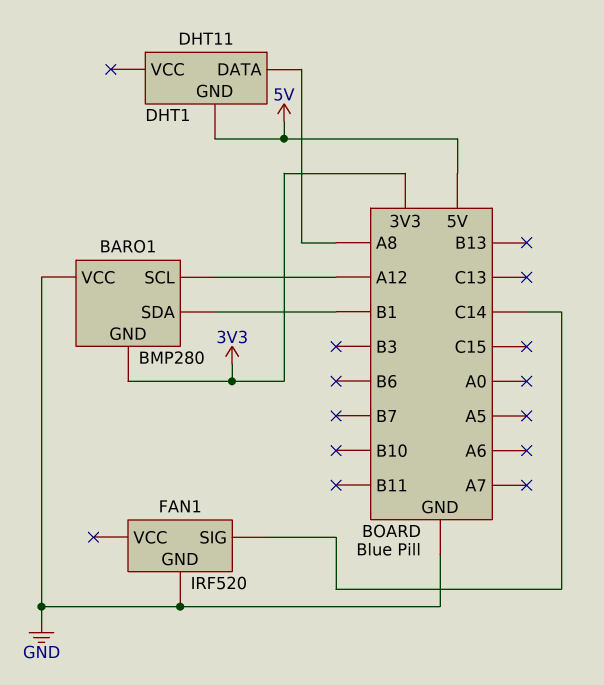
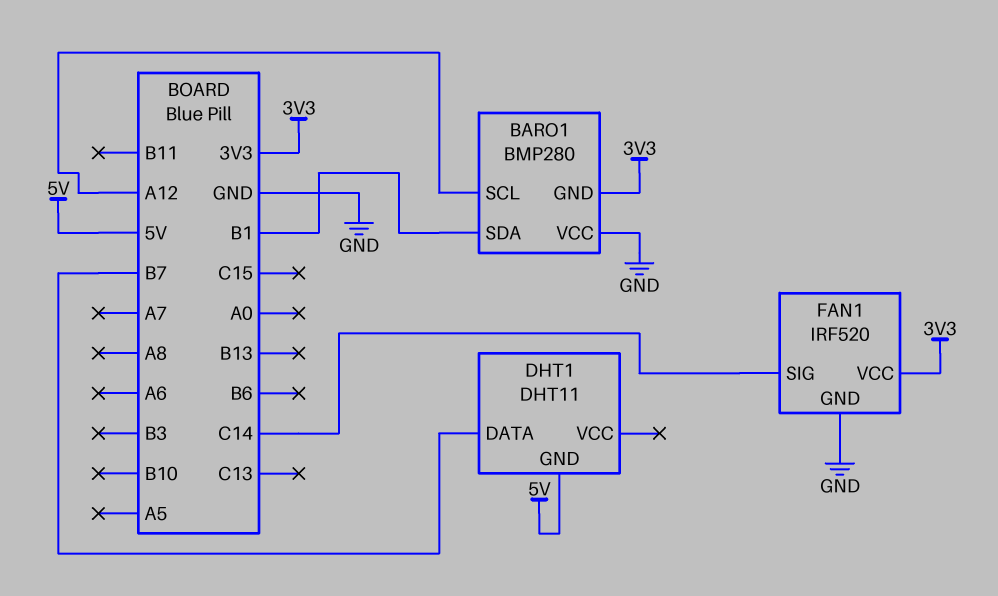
DHT1 pin DATA: A8 -> B7
FAN1 pin VCC: none -> 3V3

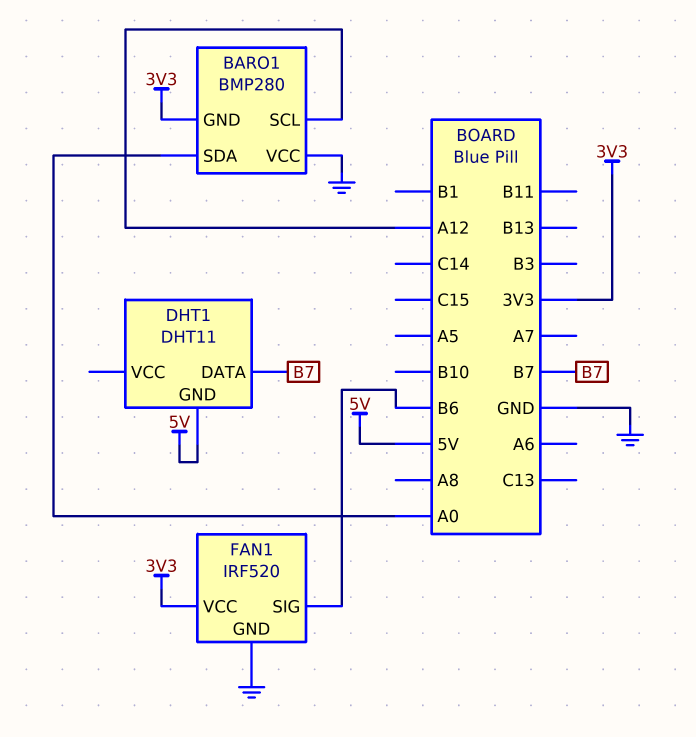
BARO1 pin SDA: B1 -> A0
FAN1 pin SIG: C14 -> B6

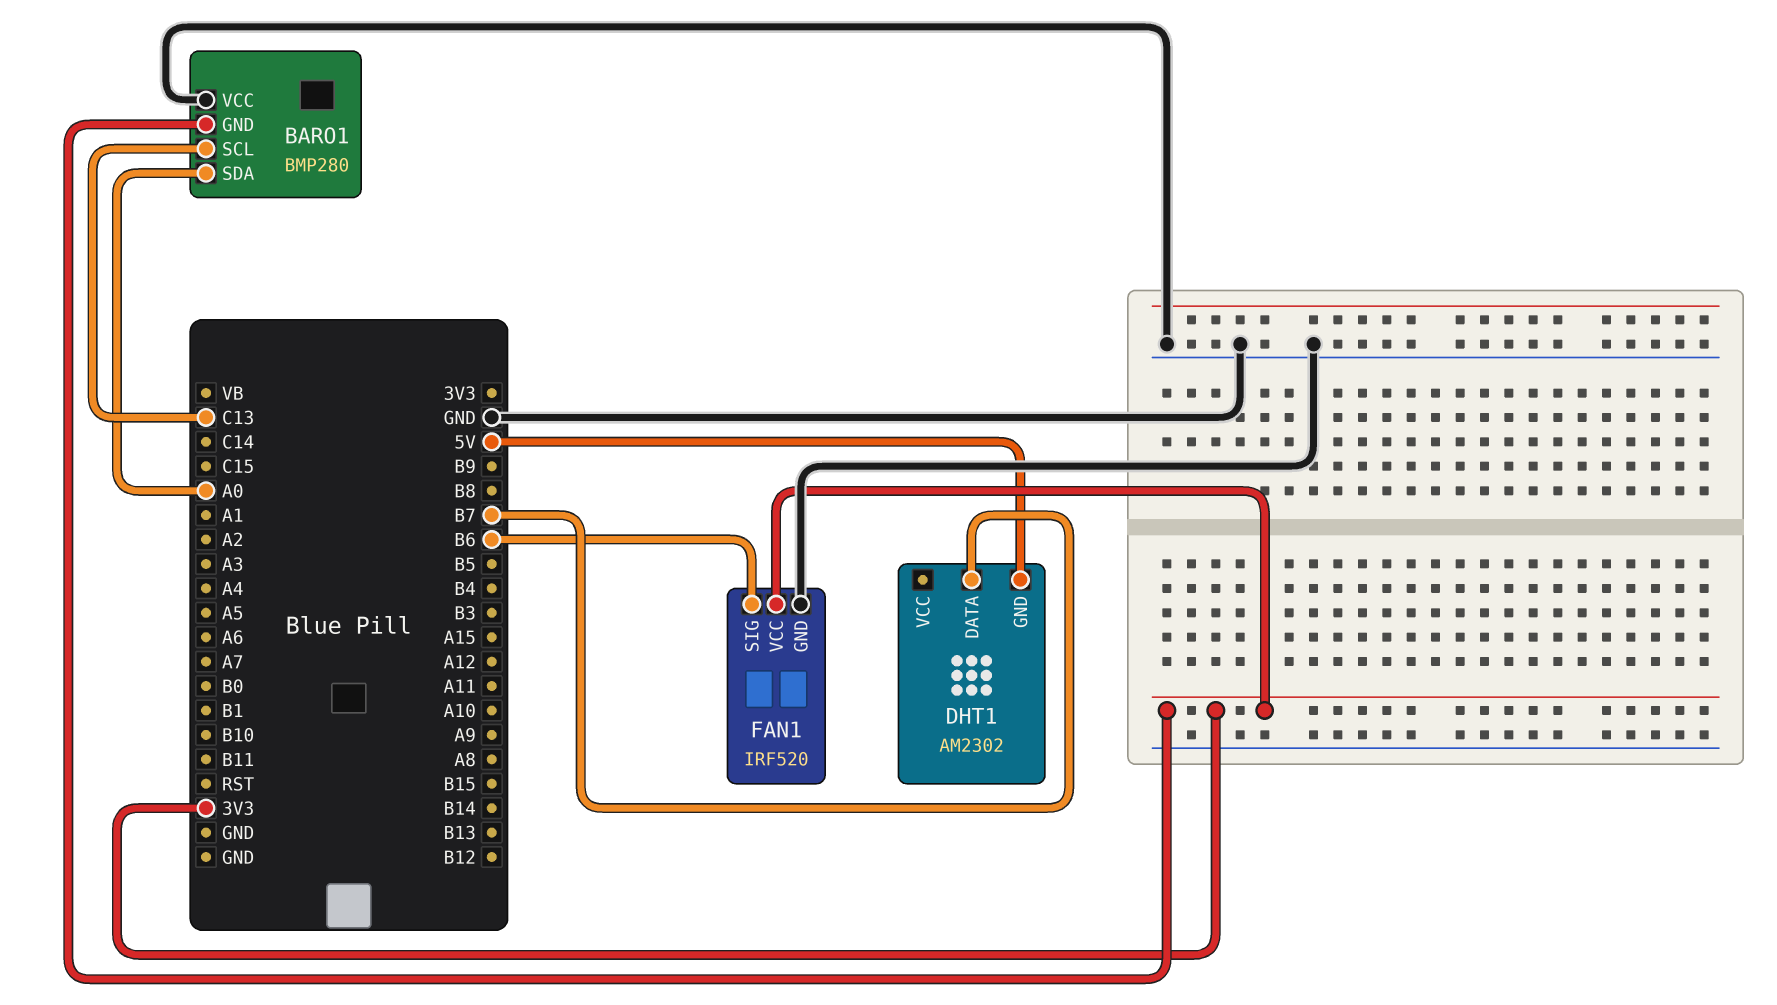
BARO1 pin SCL: A12 -> C13
DHT1: DHT11 -> AM2302

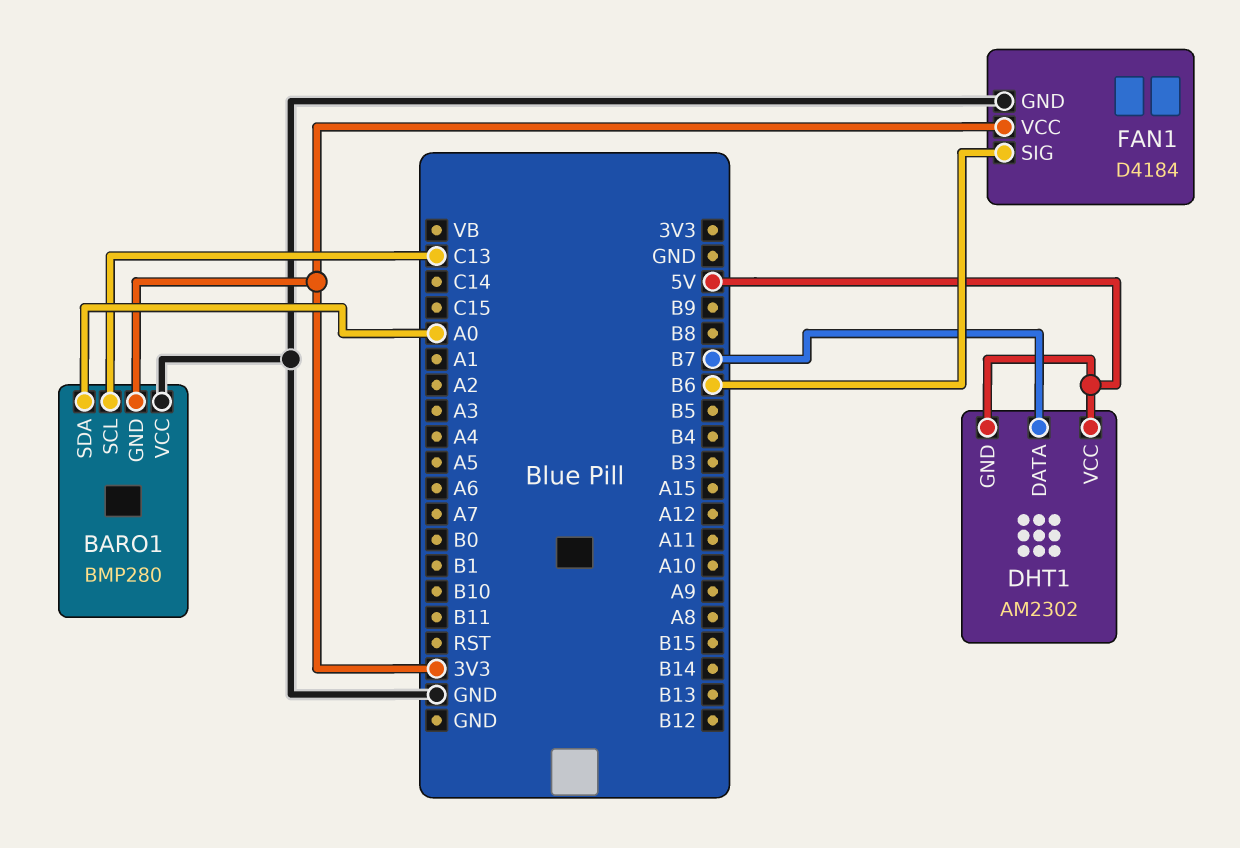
DHT1 pin VCC: none -> 5V
FAN1: IRF520 -> D4184

